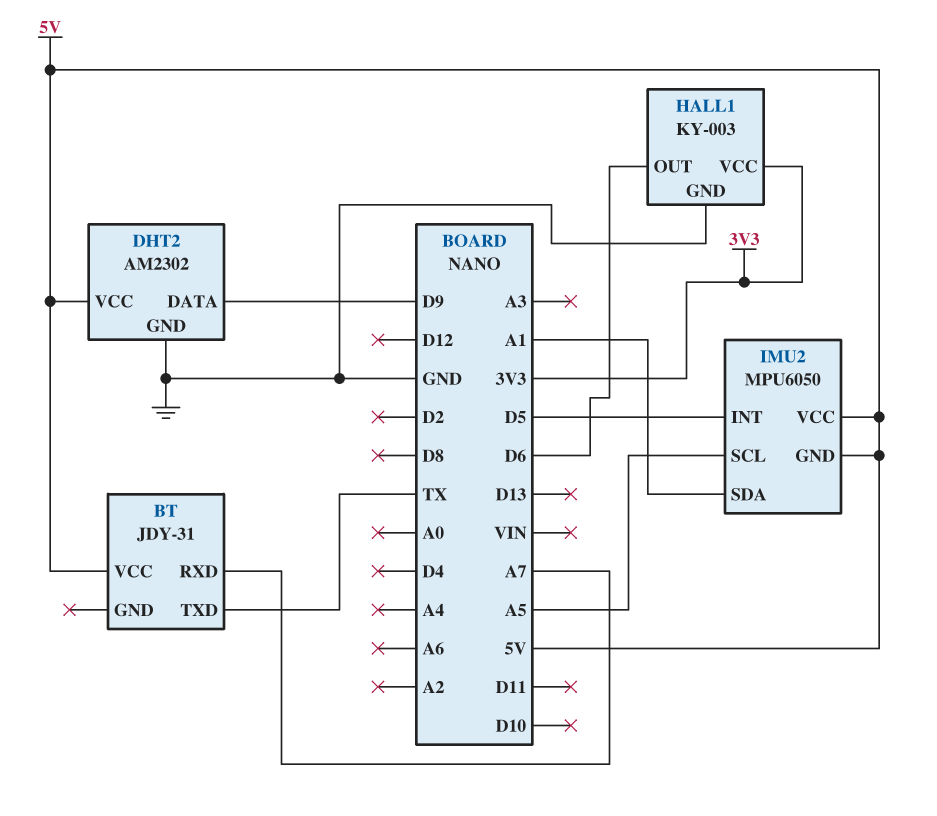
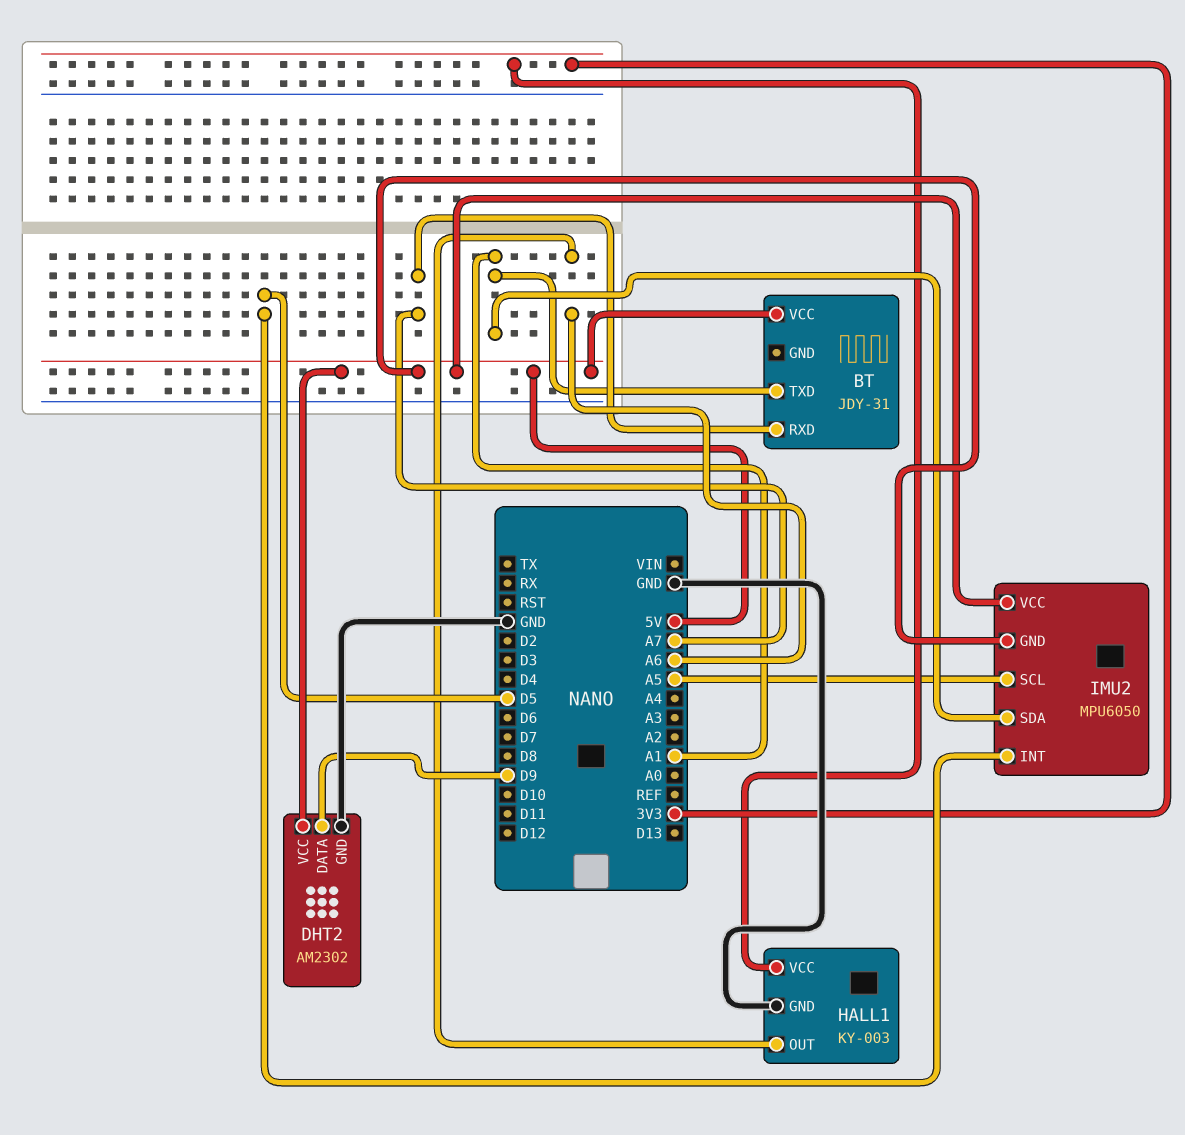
BT pin TXD: TX -> A1
HALL1 pin OUT: D6 -> A6

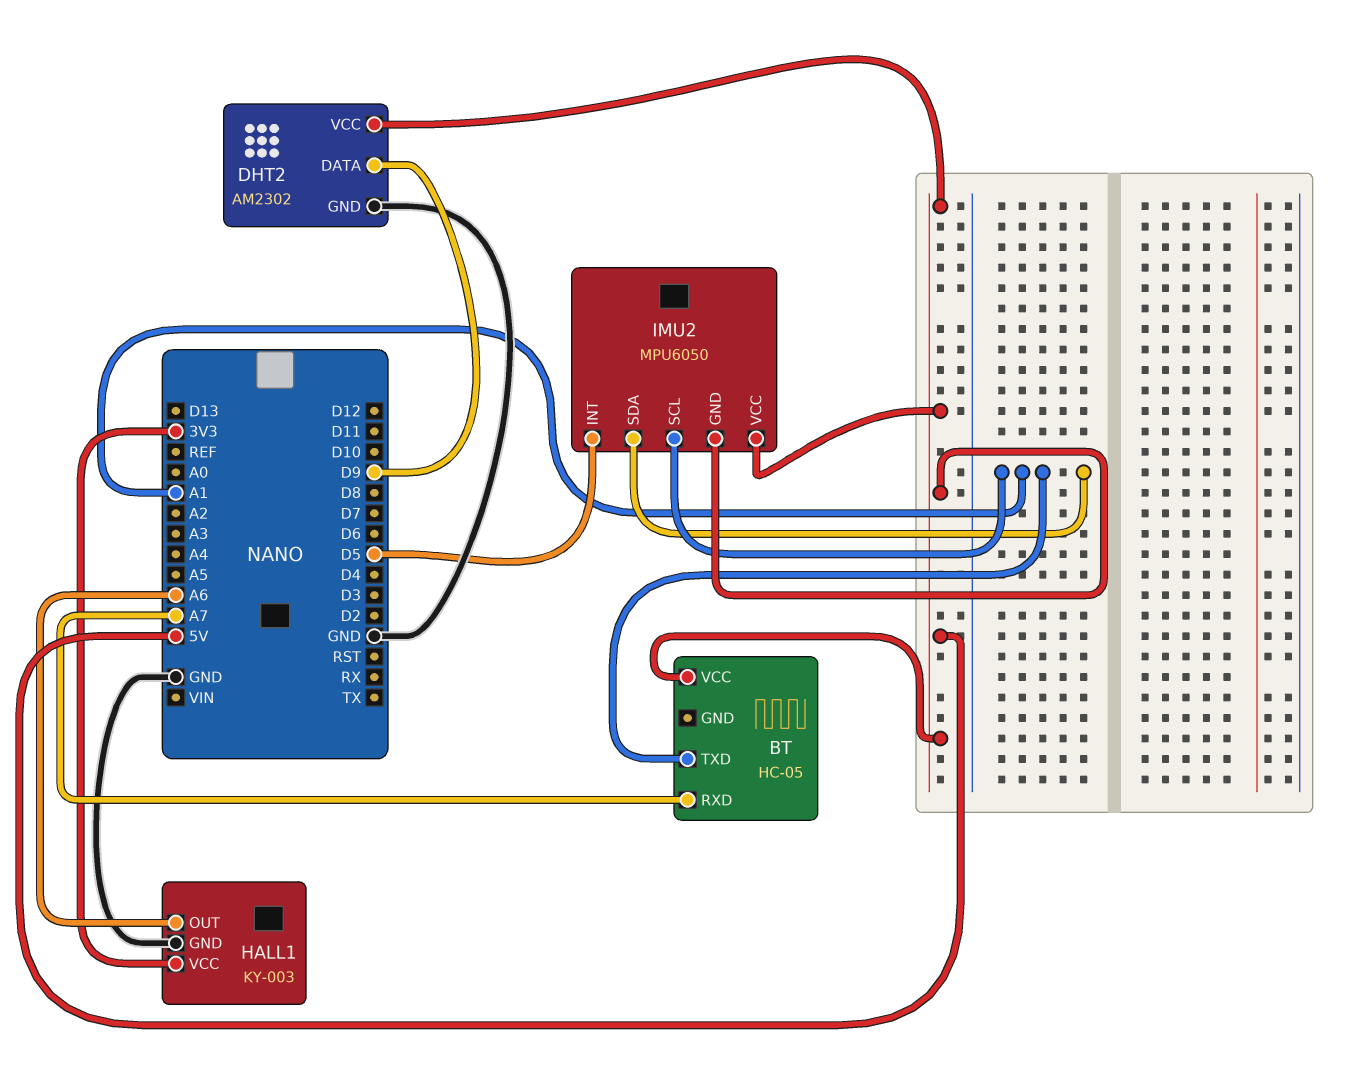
BT: JDY-31 -> HC-05
IMU2 pin SCL: A5 -> A1

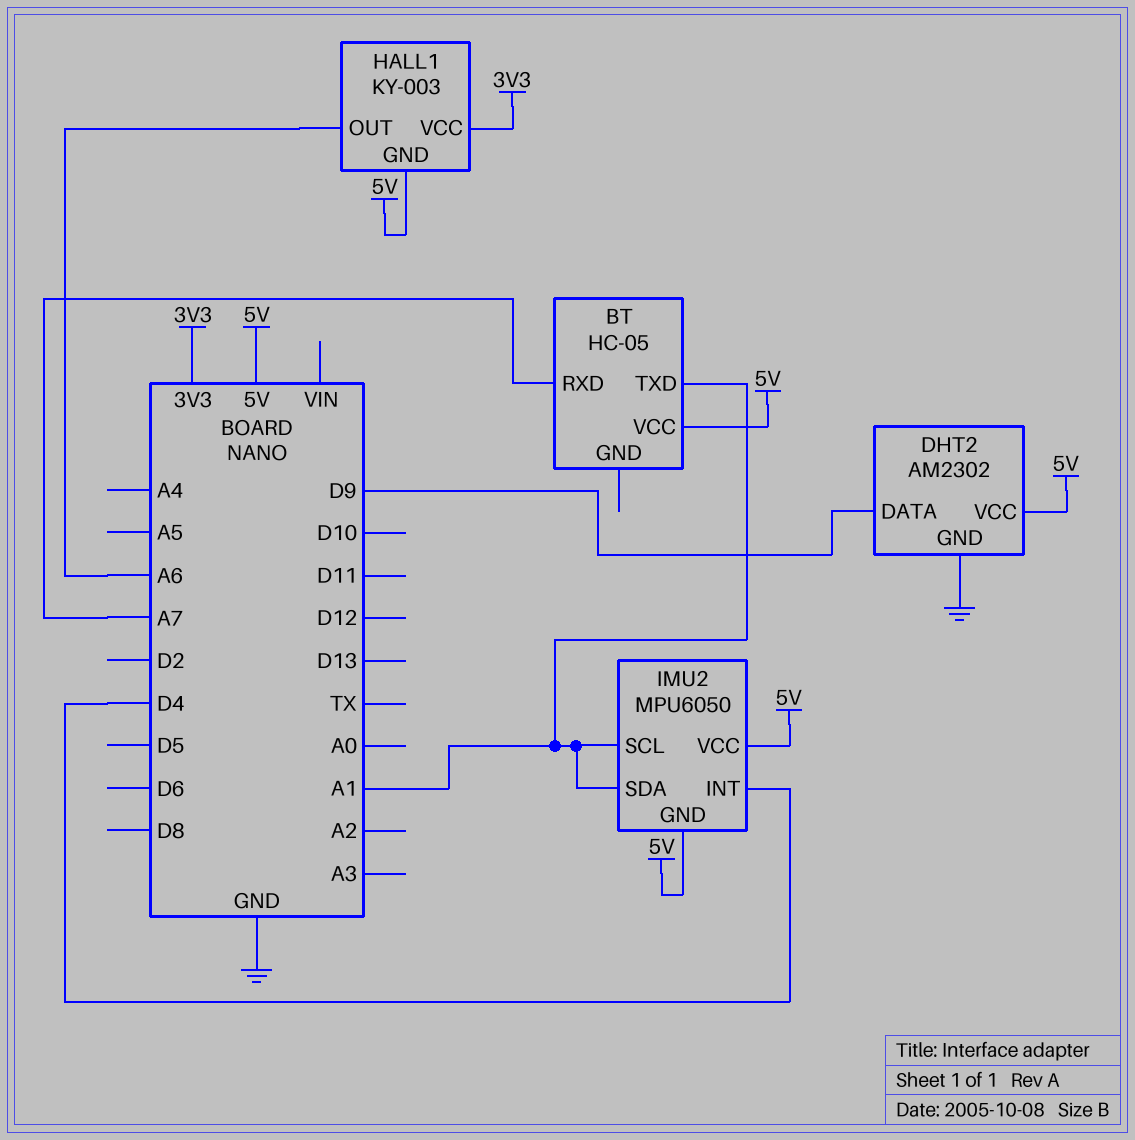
HALL1 pin GND: GND -> 5V
IMU2 pin INT: D5 -> D4

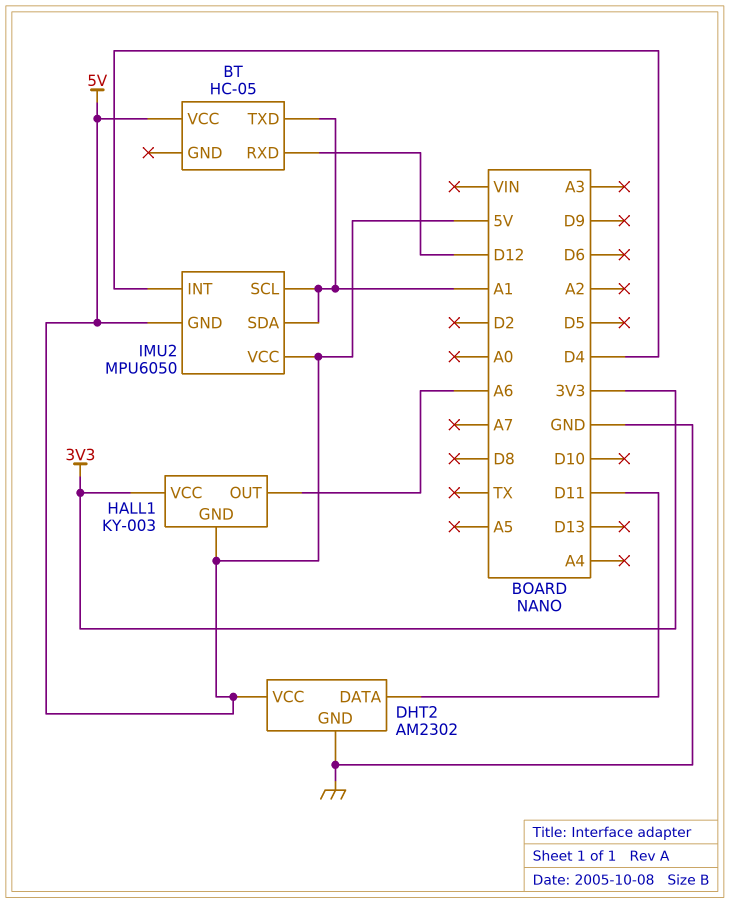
BT pin RXD: A7 -> D12
DHT2 pin DATA: D9 -> D11

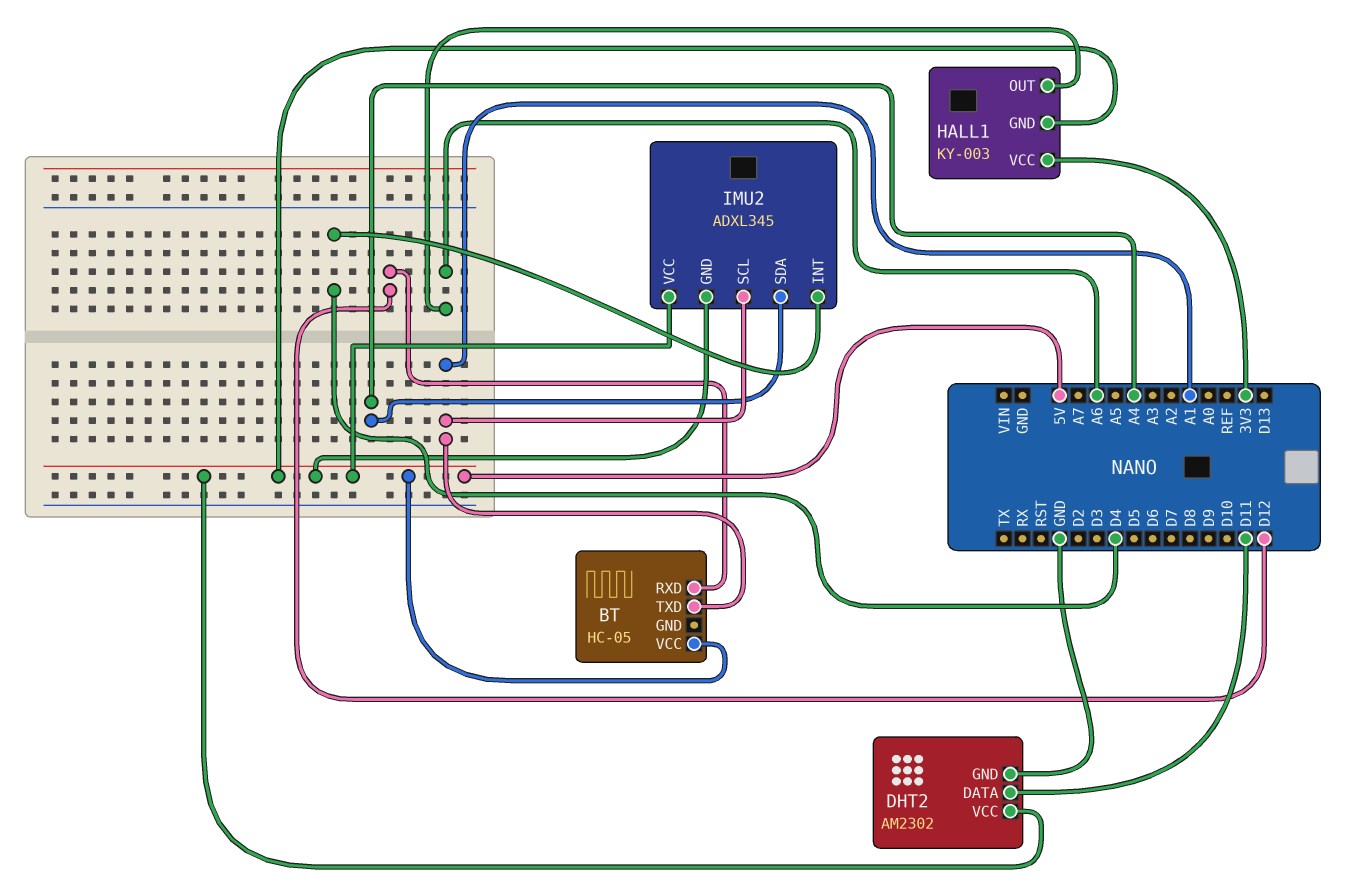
IMU2: MPU6050 -> ADXL345
IMU2 pin SDA: A1 -> A4

